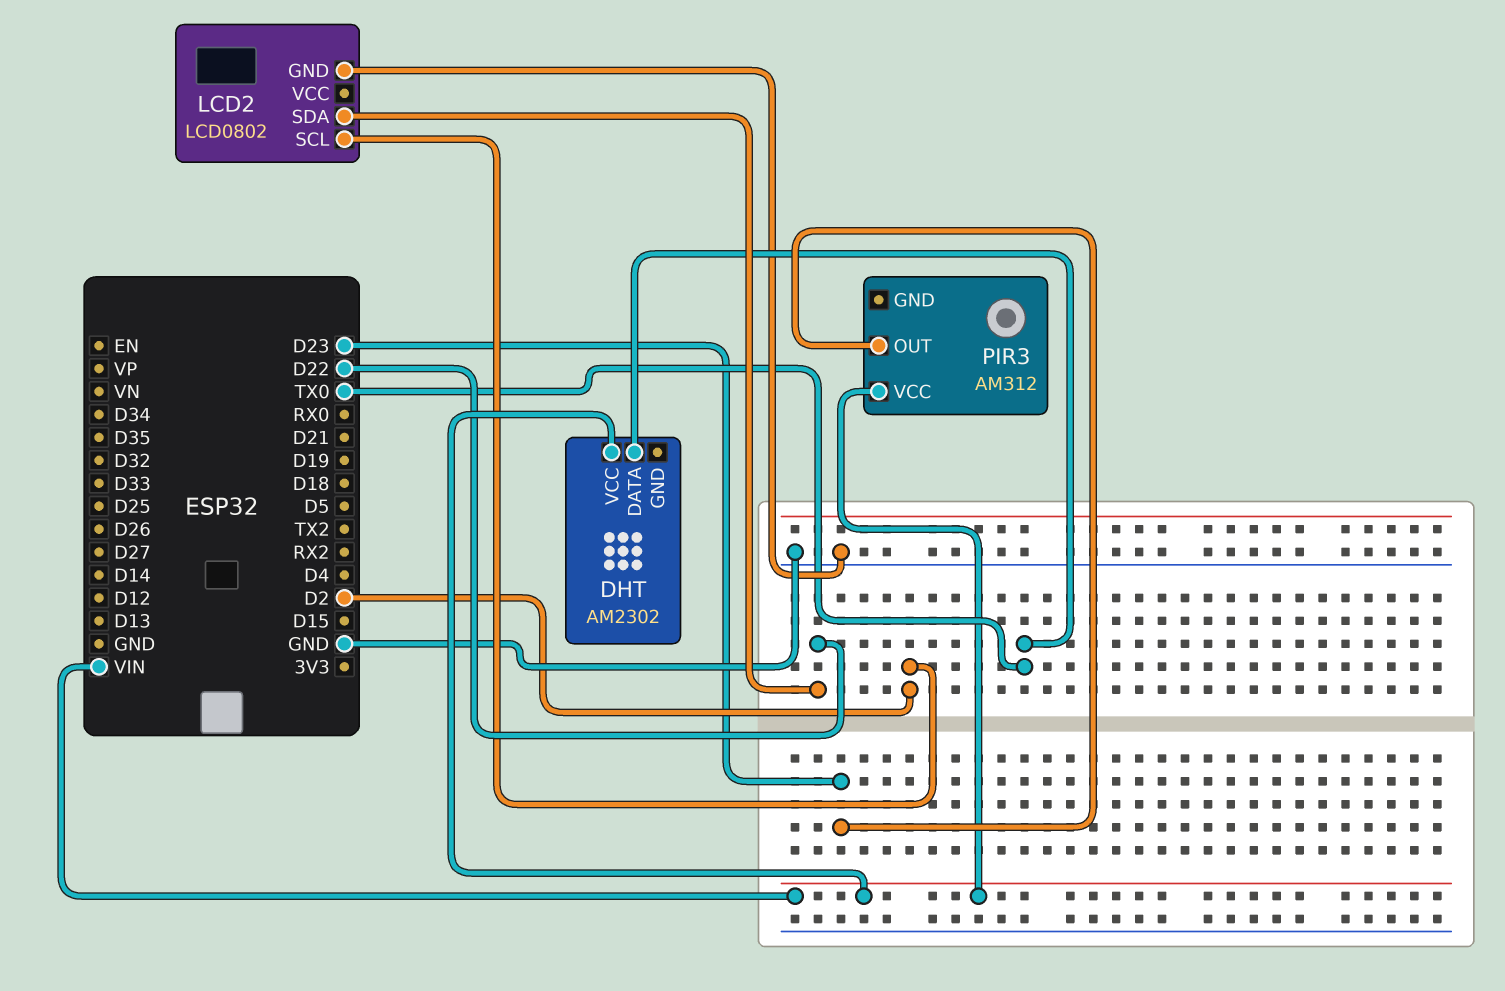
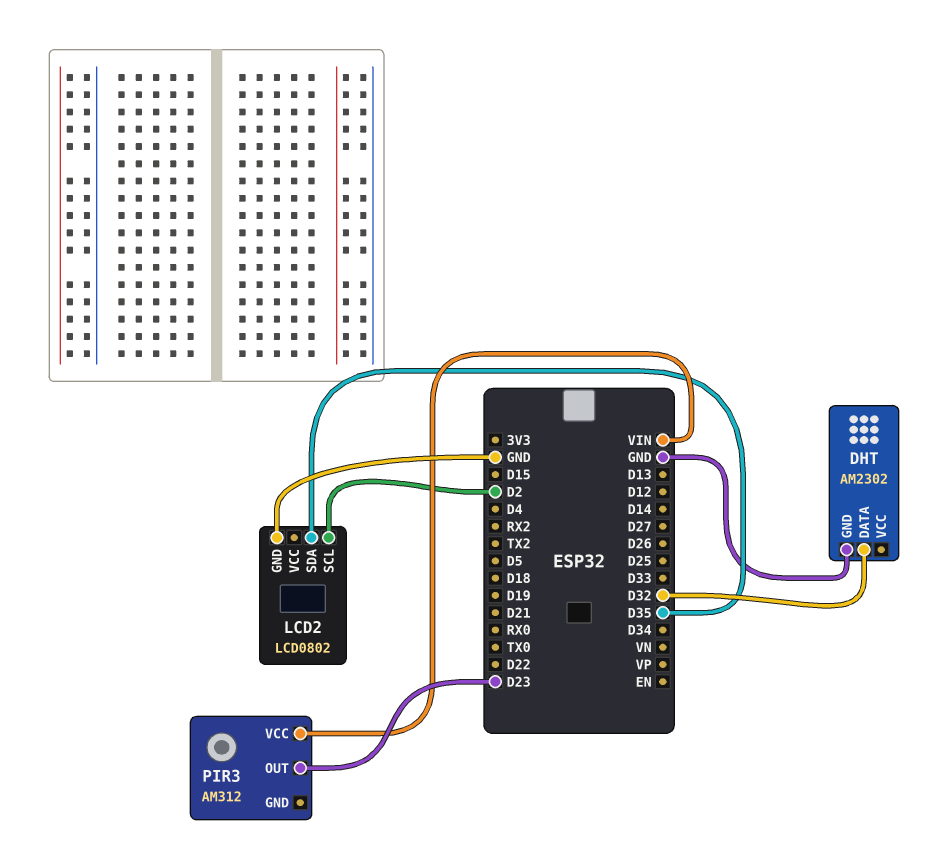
DHT pin DATA: TX0 -> D32
DHT pin GND: none -> GND
DHT pin VCC: VIN -> none
LCD2 pin SDA: D22 -> D35

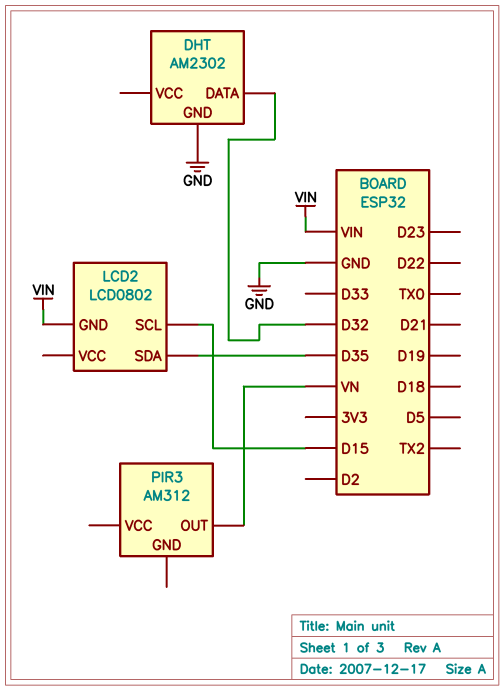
LCD2 pin GND: GND -> VIN
LCD2 pin SCL: D2 -> D15
PIR3 pin OUT: D23 -> VN
PIR3 pin VCC: VIN -> none

